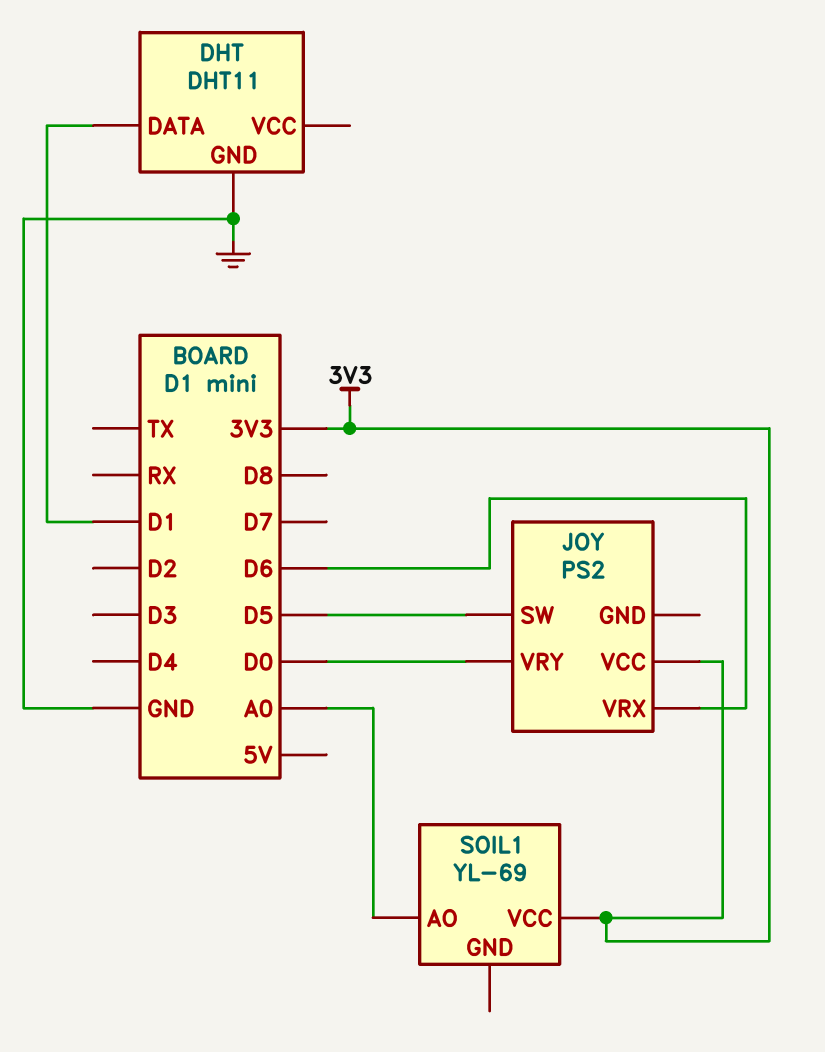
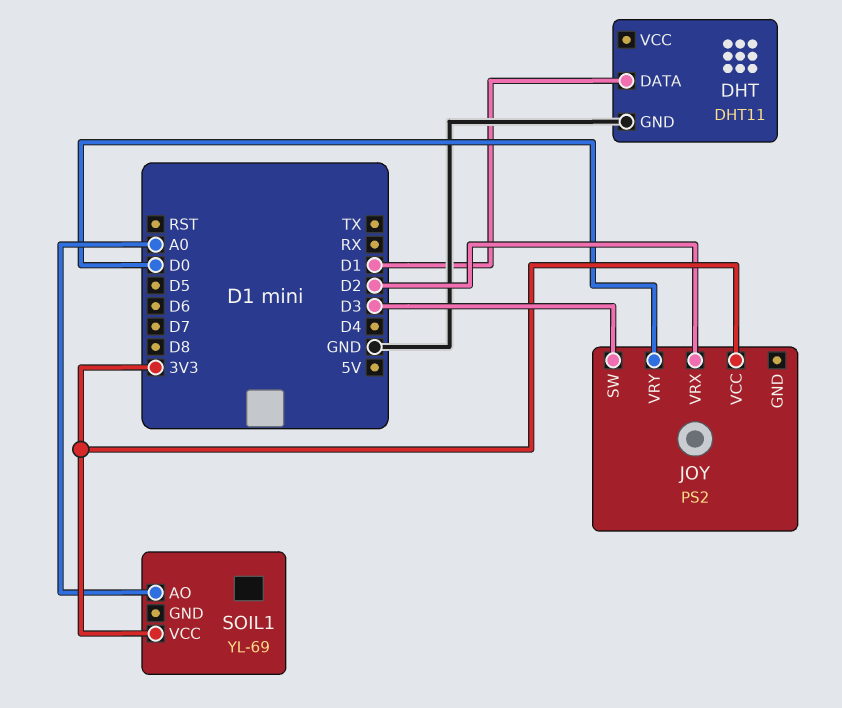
JOY pin SW: D5 -> D3
JOY pin VRX: D6 -> D2

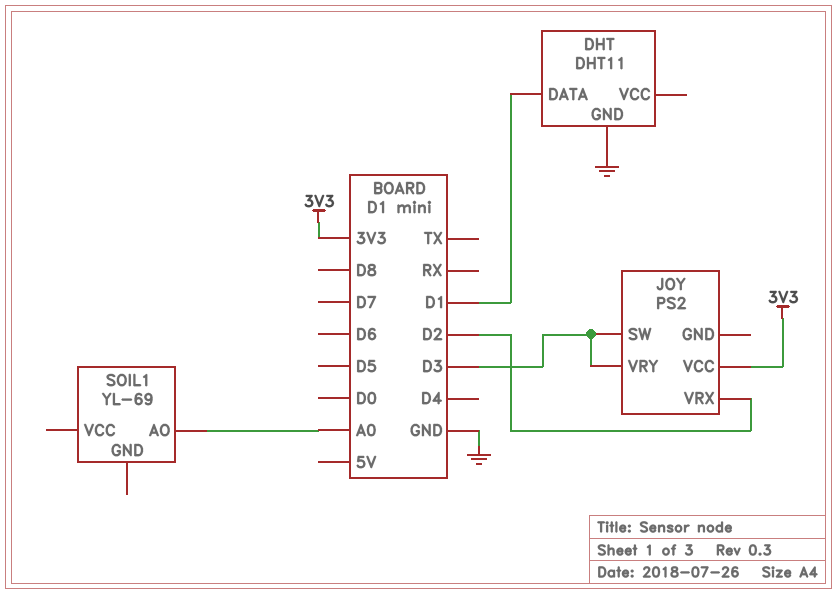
JOY pin VRY: D0 -> D3
SOIL1 pin VCC: 3V3 -> none

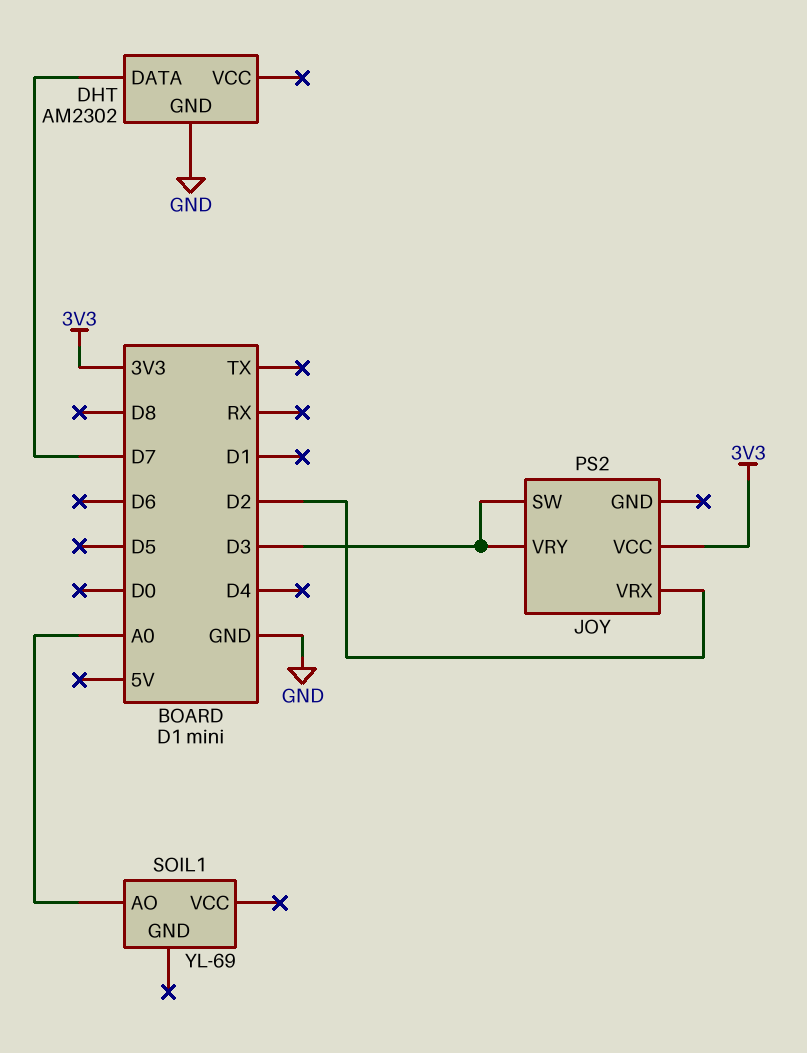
DHT: DHT11 -> AM2302
DHT pin DATA: D1 -> D7

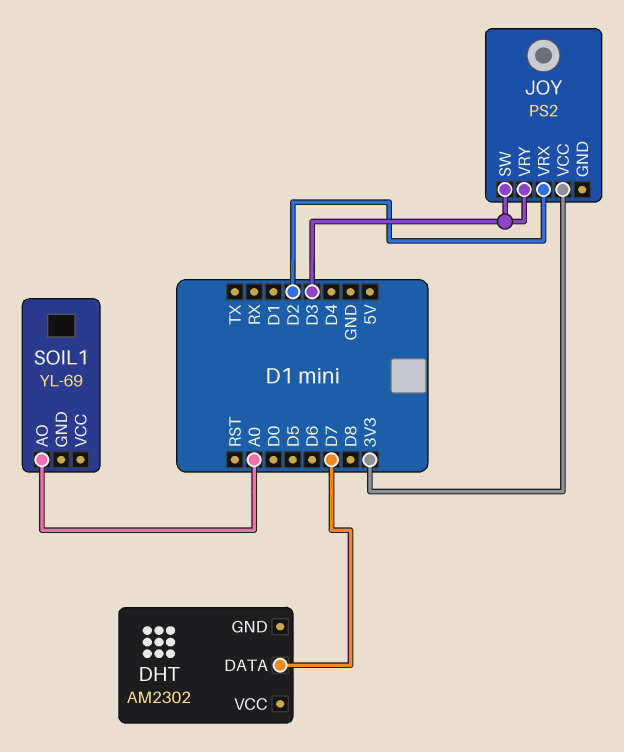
DHT pin GND: GND -> none

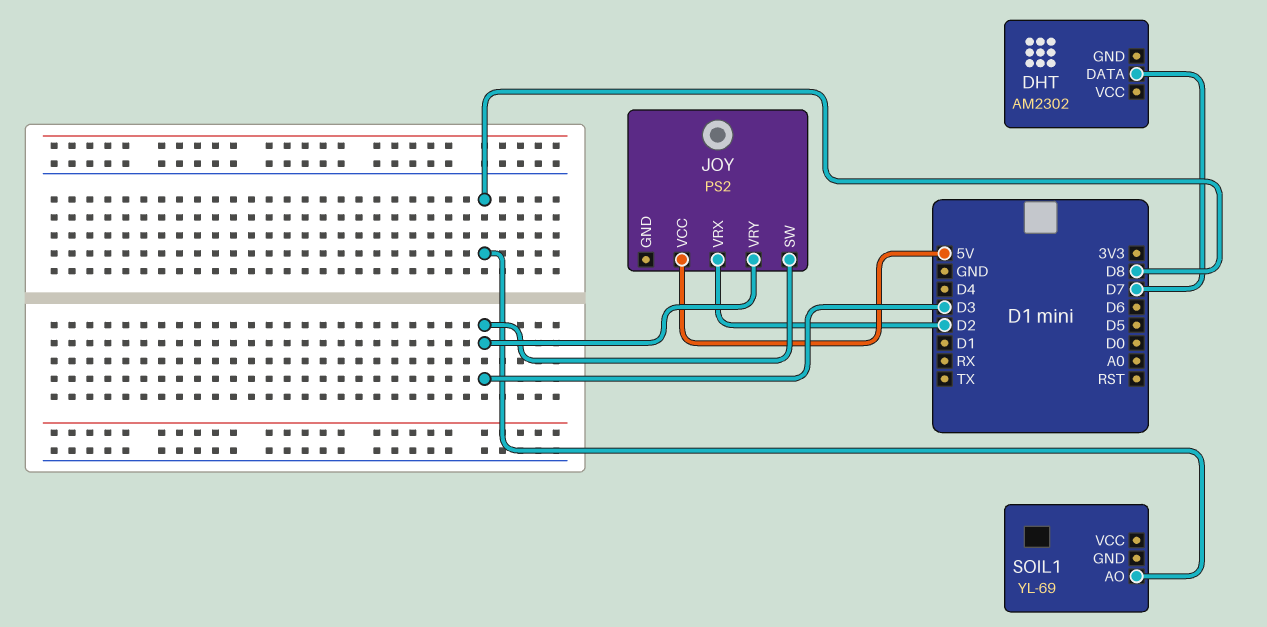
JOY pin VCC: 3V3 -> 5V
SOIL1 pin AO: A0 -> D8

